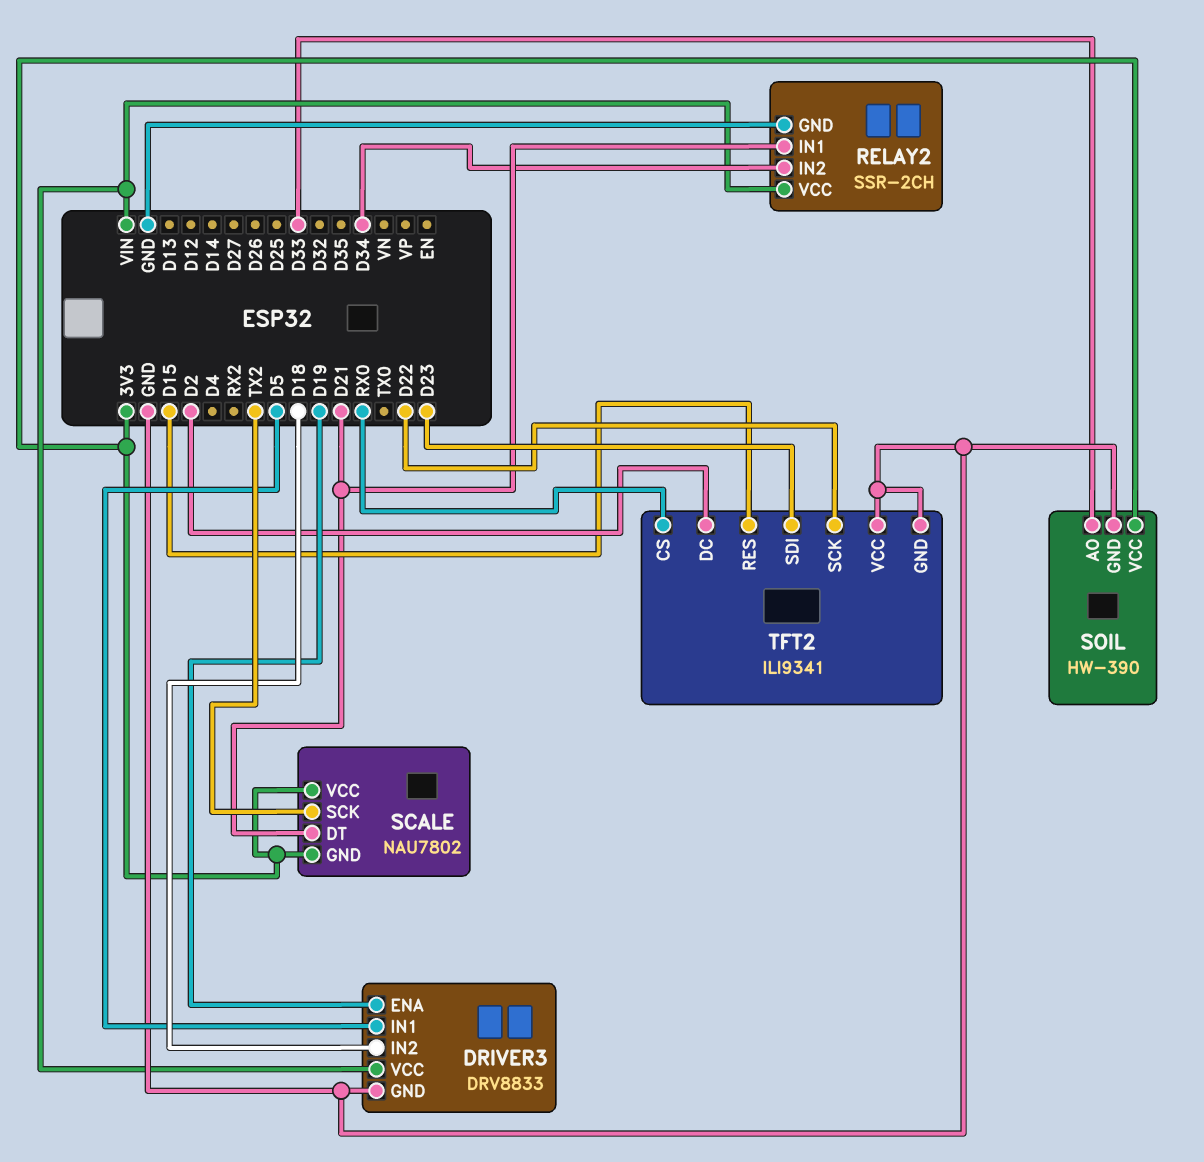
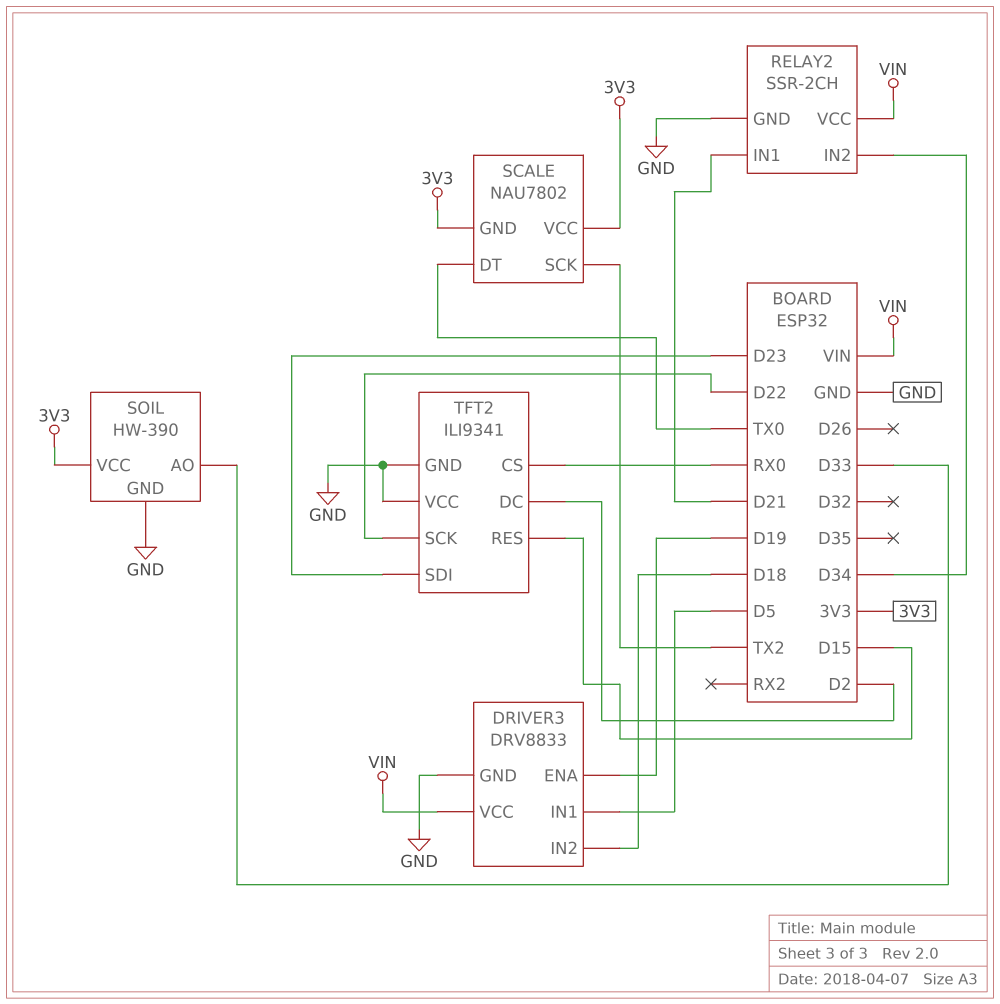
SCALE pin DT: D21 -> TX0

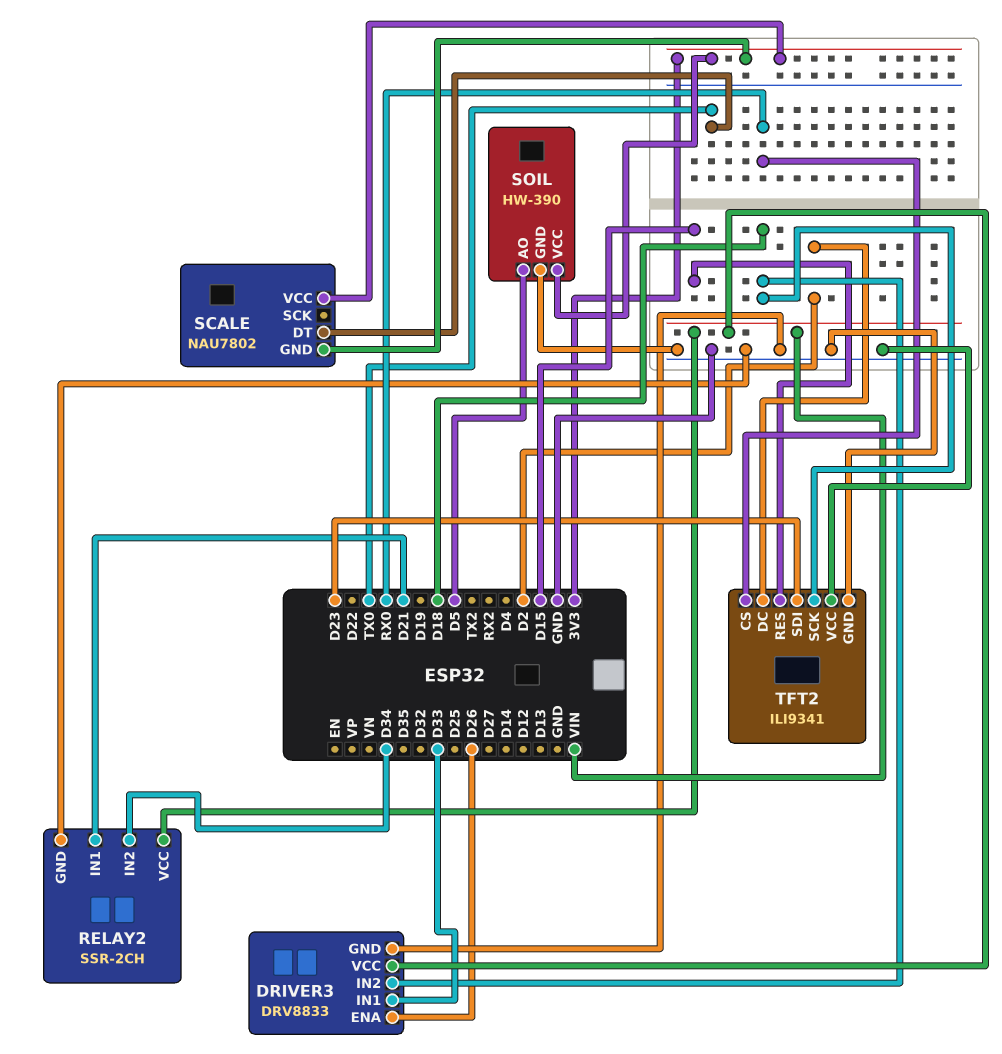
DRIVER3 pin ENA: D19 -> D26
DRIVER3 pin IN1: D5 -> D33
SCALE pin SCK: TX2 -> none
SOIL pin AO: D33 -> D5
TFT2 pin SCK: D22 -> D18

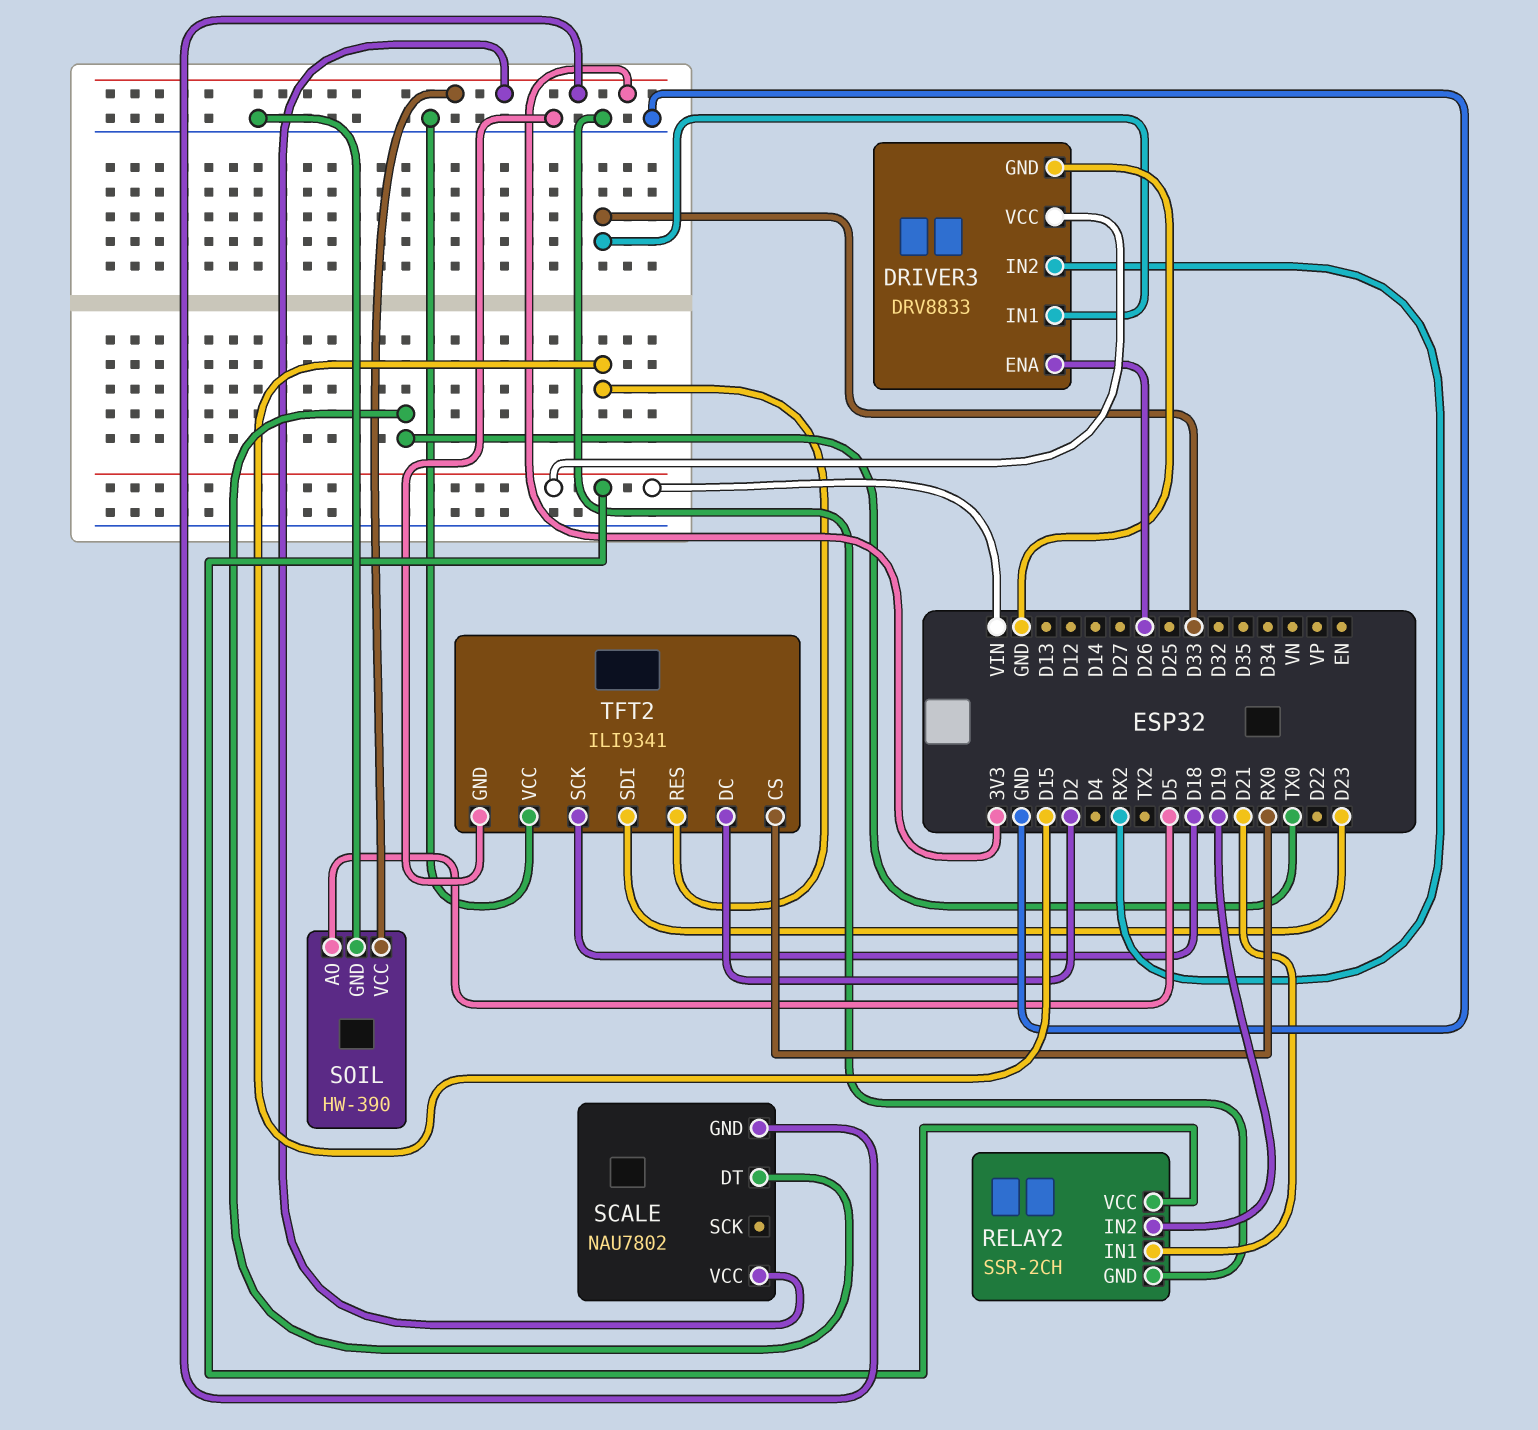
DRIVER3 pin IN2: D18 -> RX2
RELAY2 pin IN2: D34 -> D19

